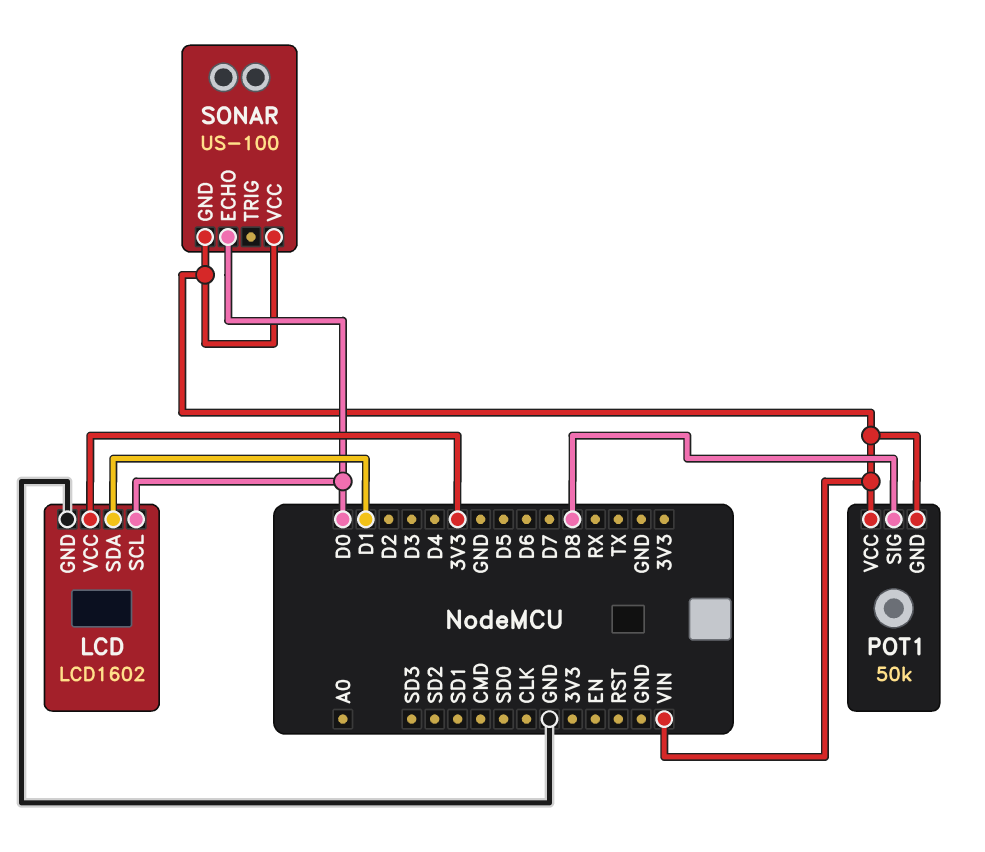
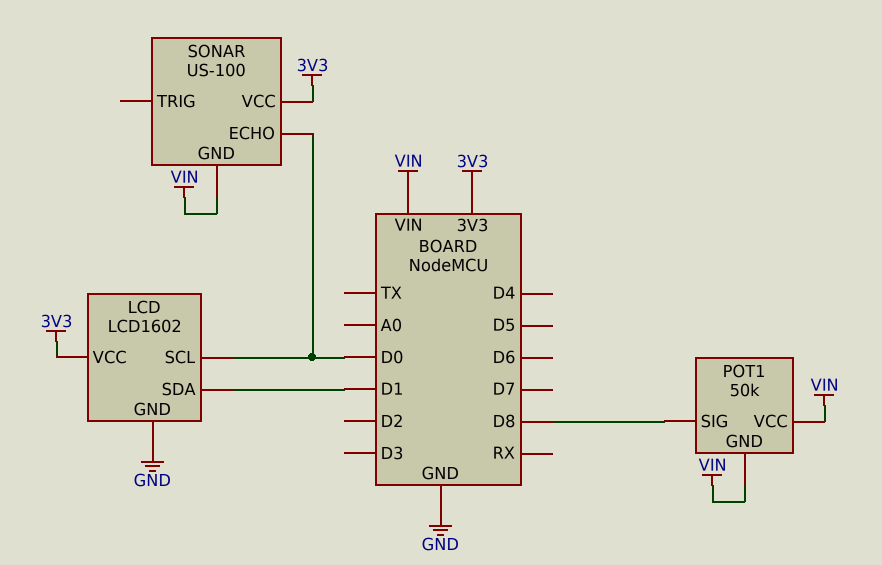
SONAR pin VCC: VIN -> 3V3

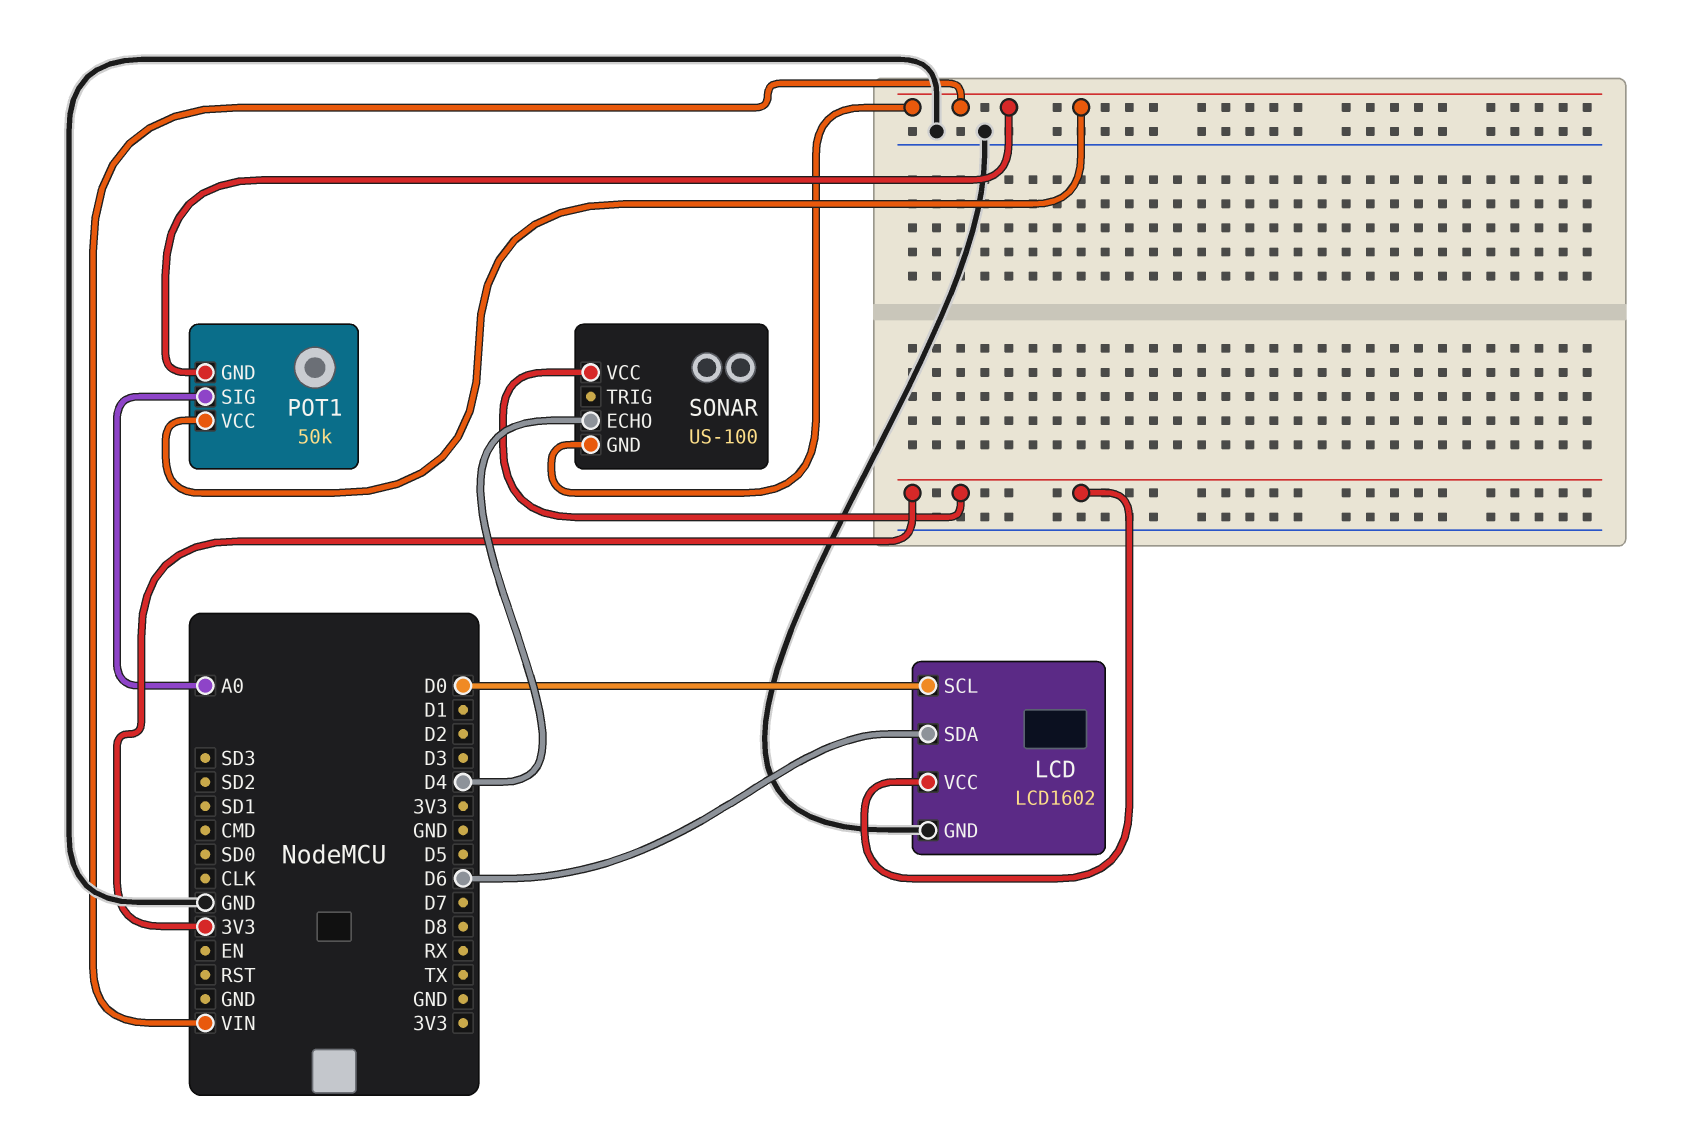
LCD pin SDA: D1 -> D6
POT1 pin SIG: D8 -> A0
SONAR pin ECHO: D0 -> D4

